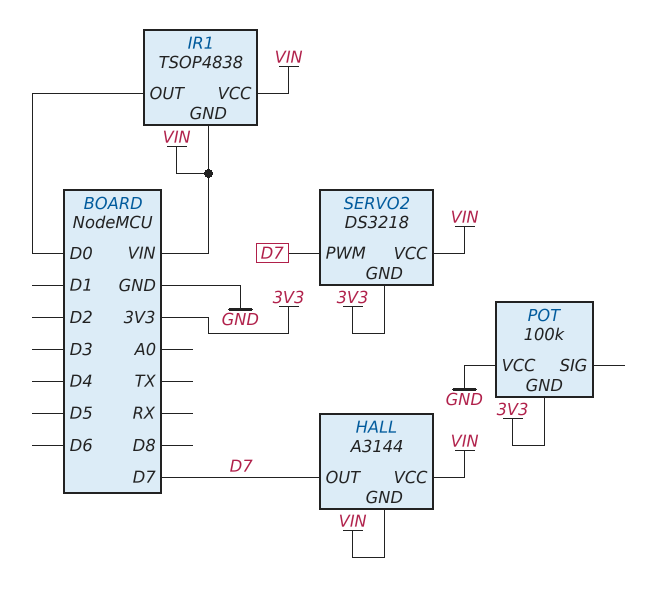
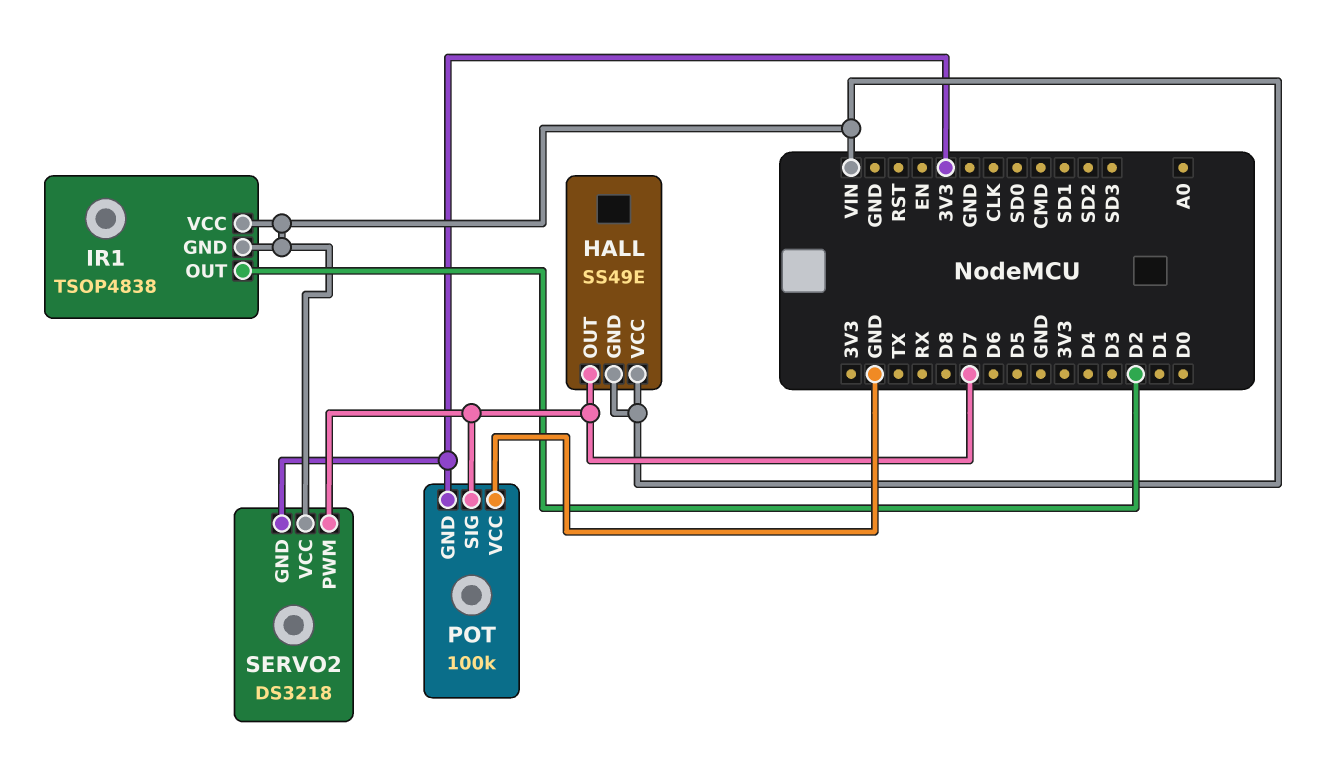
HALL: A3144 -> SS49E
IR1 pin OUT: D0 -> D2
POT pin SIG: none -> D7

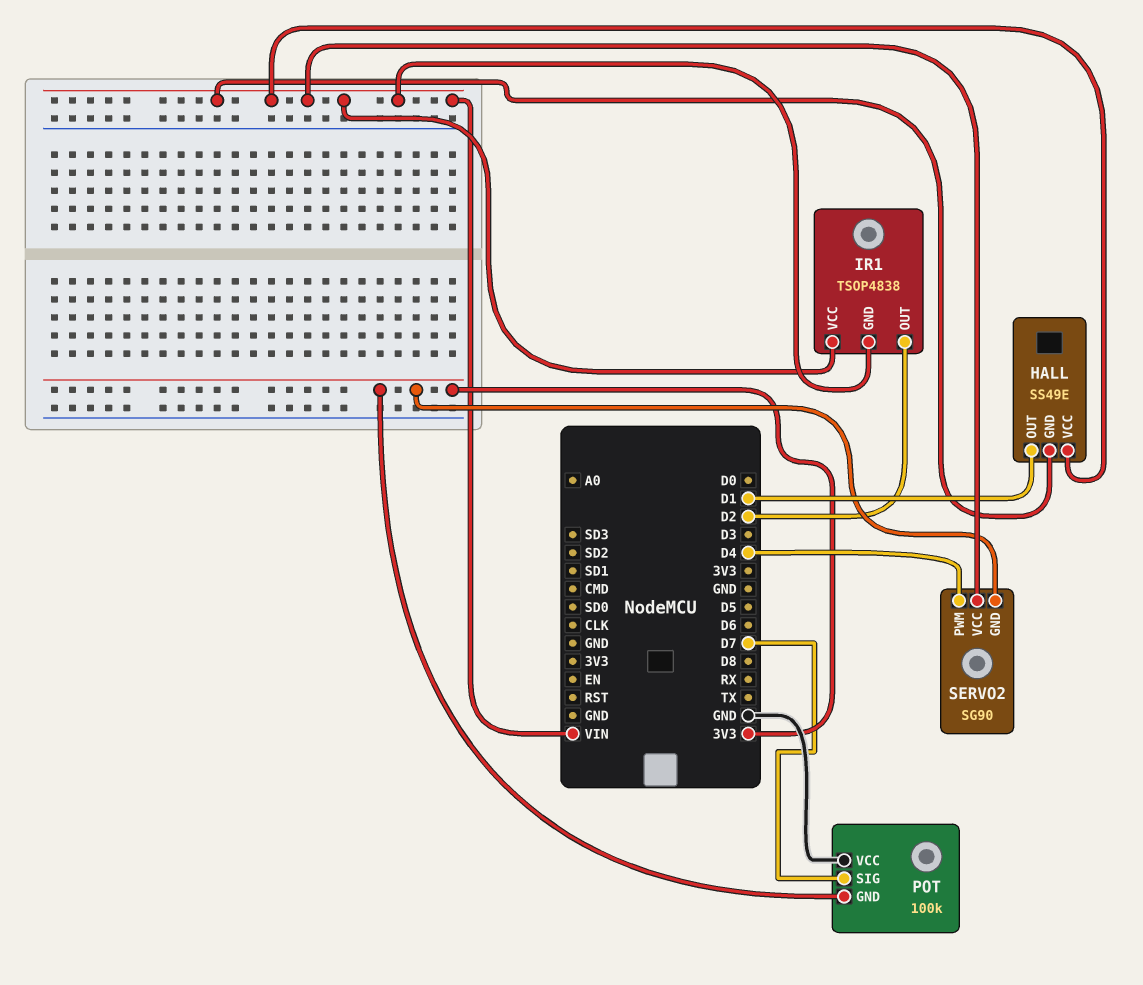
HALL pin OUT: D7 -> D1
SERVO2: DS3218 -> SG90
SERVO2 pin PWM: D7 -> D4

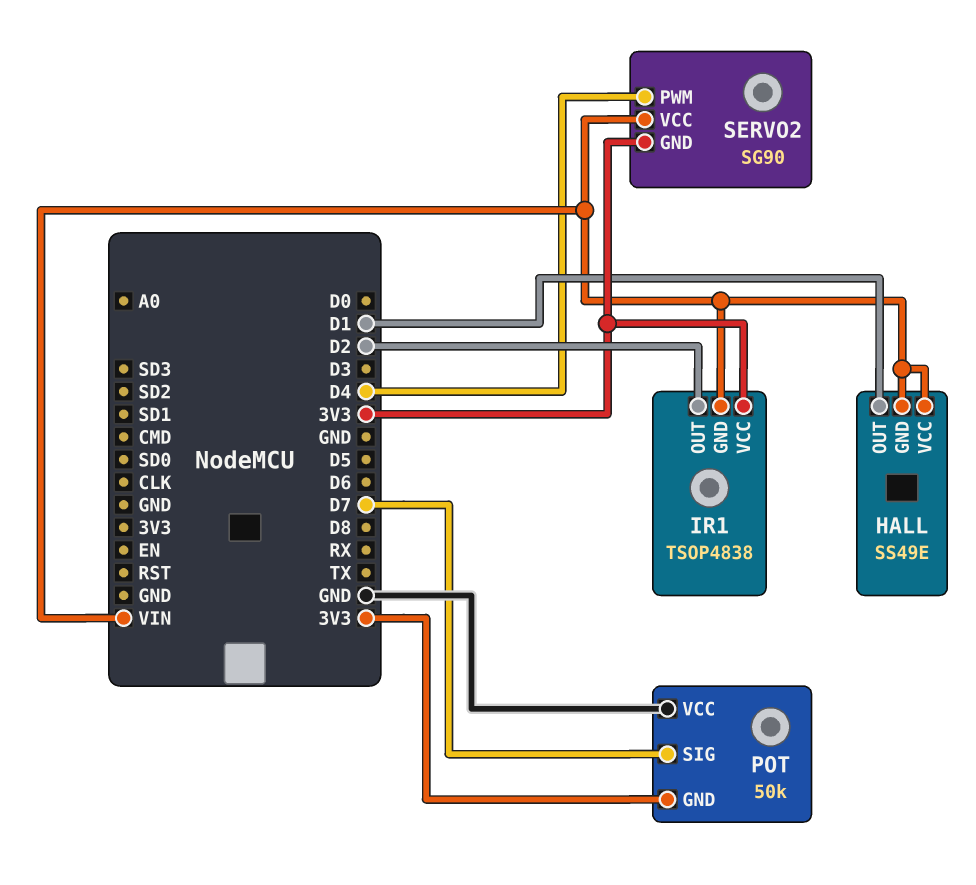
IR1 pin VCC: VIN -> 3V3
POT: 100k -> 50k

